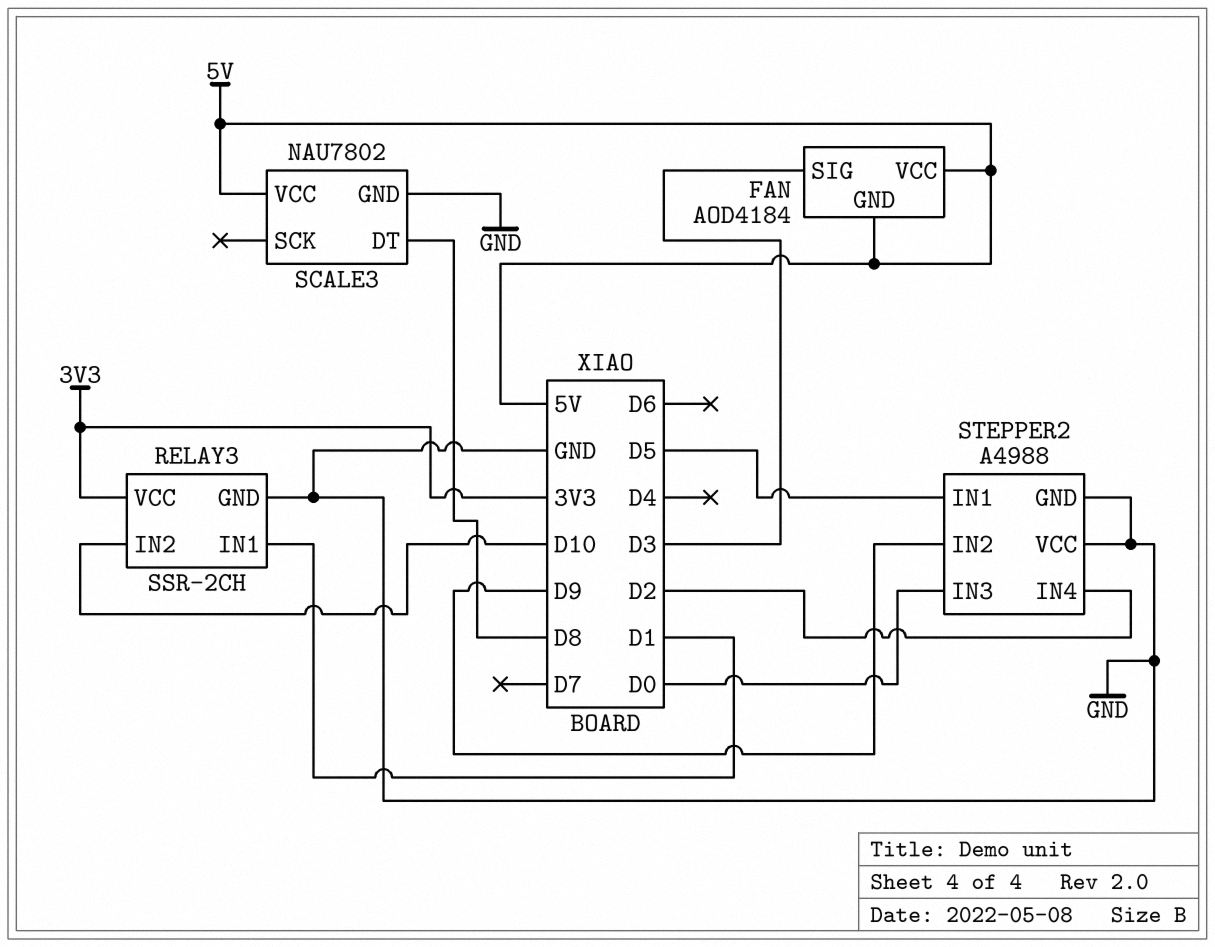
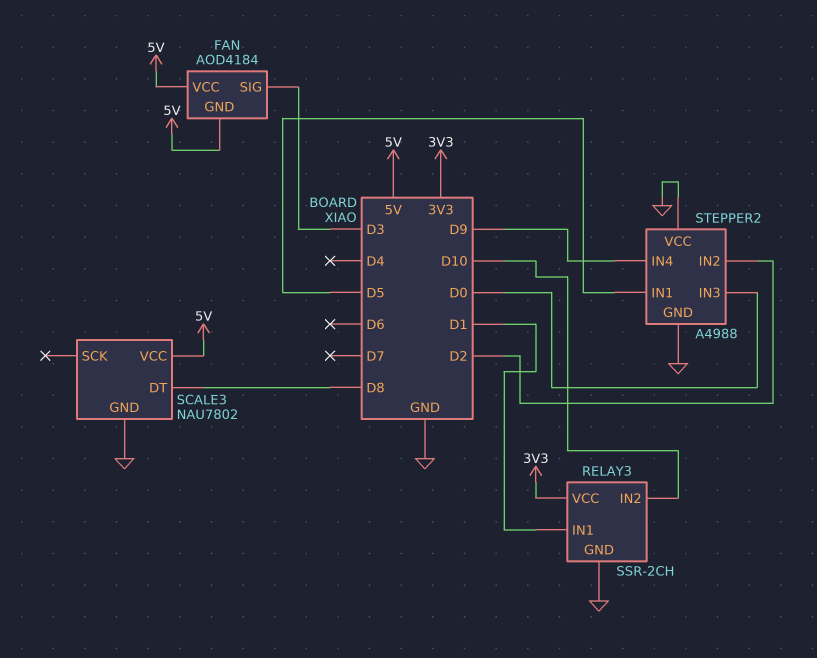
STEPPER2 pin IN2: D9 -> D2
STEPPER2 pin IN4: D2 -> D9

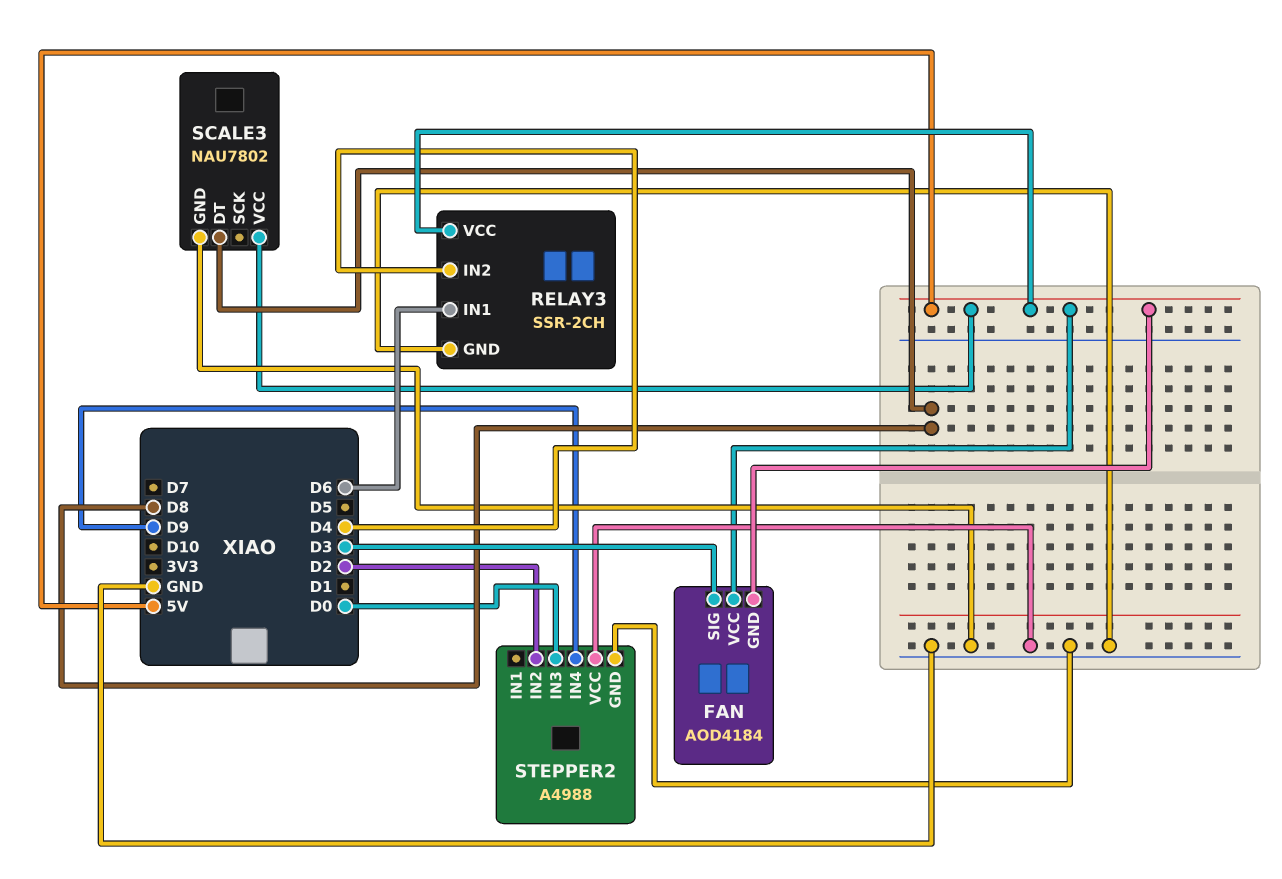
RELAY3 pin IN1: D1 -> D6
RELAY3 pin IN2: D10 -> D4
RELAY3 pin VCC: 3V3 -> 5V
STEPPER2 pin IN1: D5 -> none

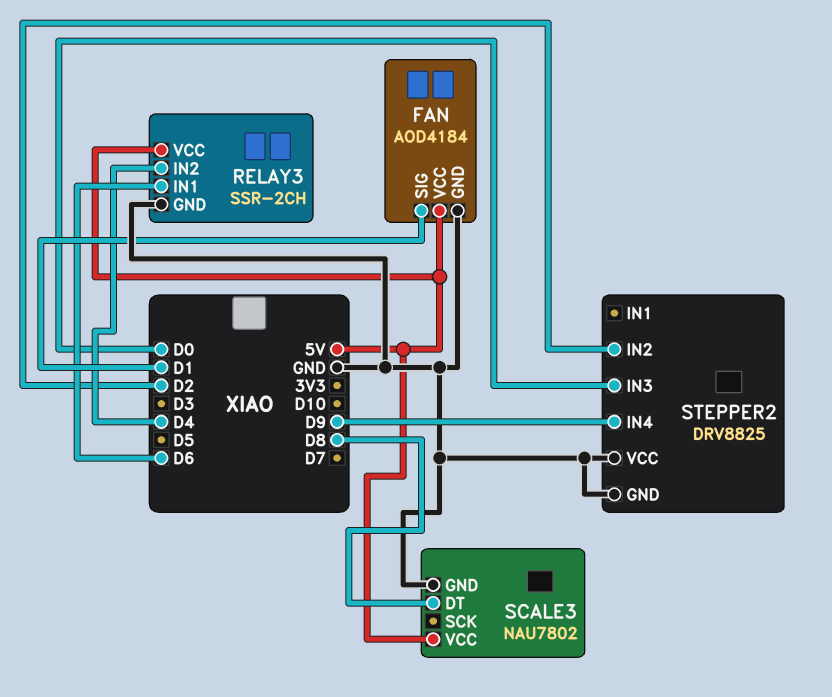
FAN pin GND: 5V -> GND
FAN pin SIG: D3 -> D1
STEPPER2: A4988 -> DRV8825

